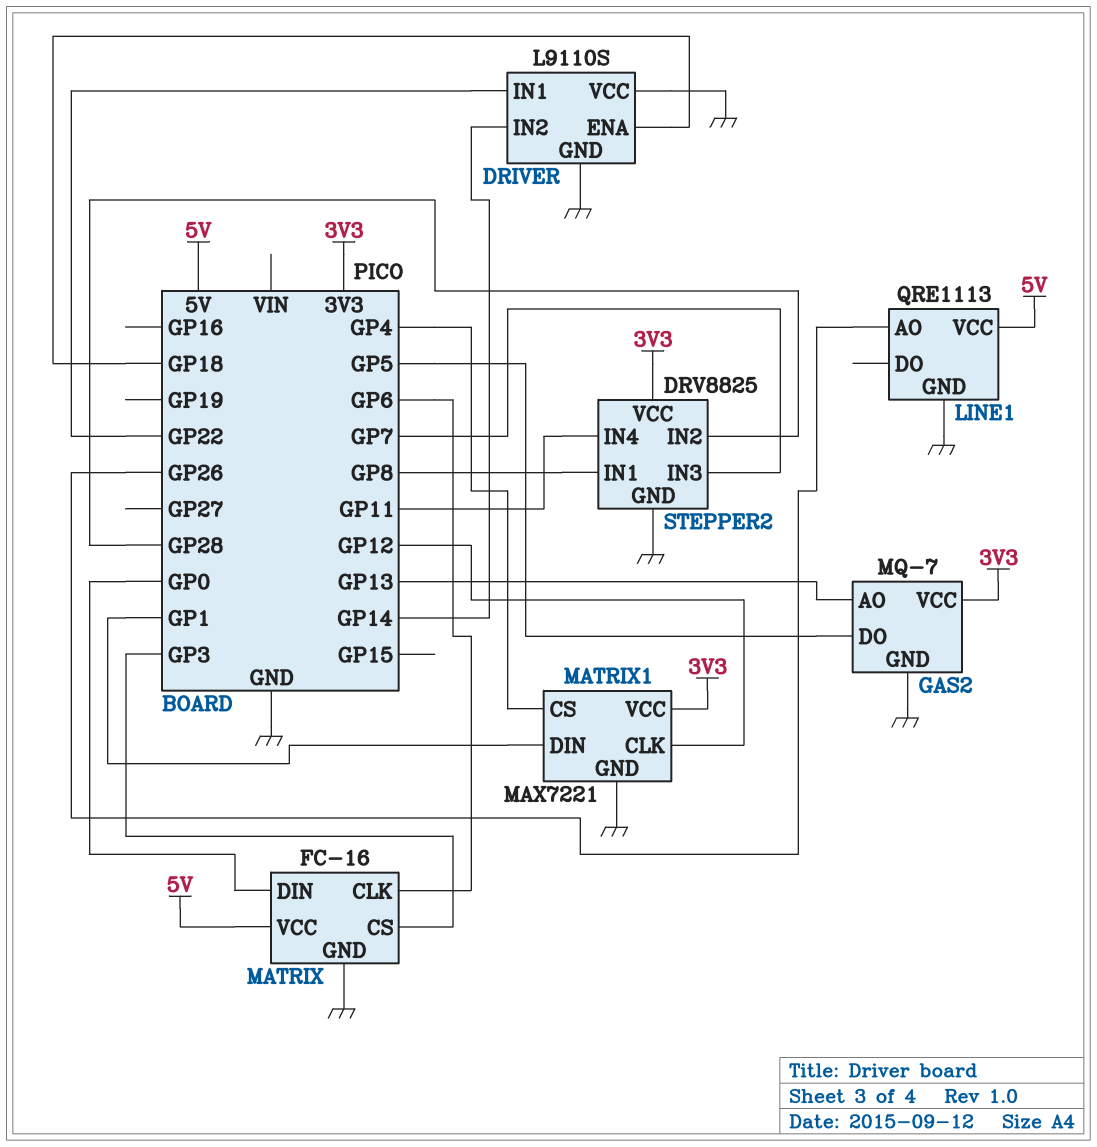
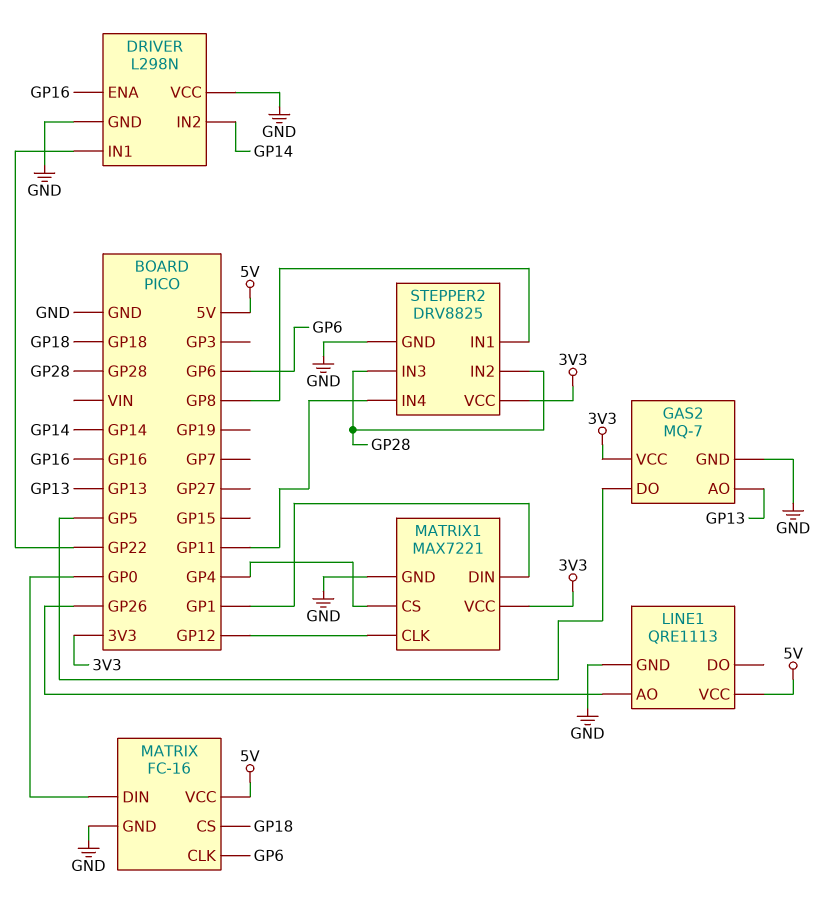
DRIVER: L9110S -> L298N
DRIVER pin ENA: GP18 -> GP16
MATRIX pin CS: GP3 -> GP18
STEPPER2 pin IN3: GP7 -> GP28

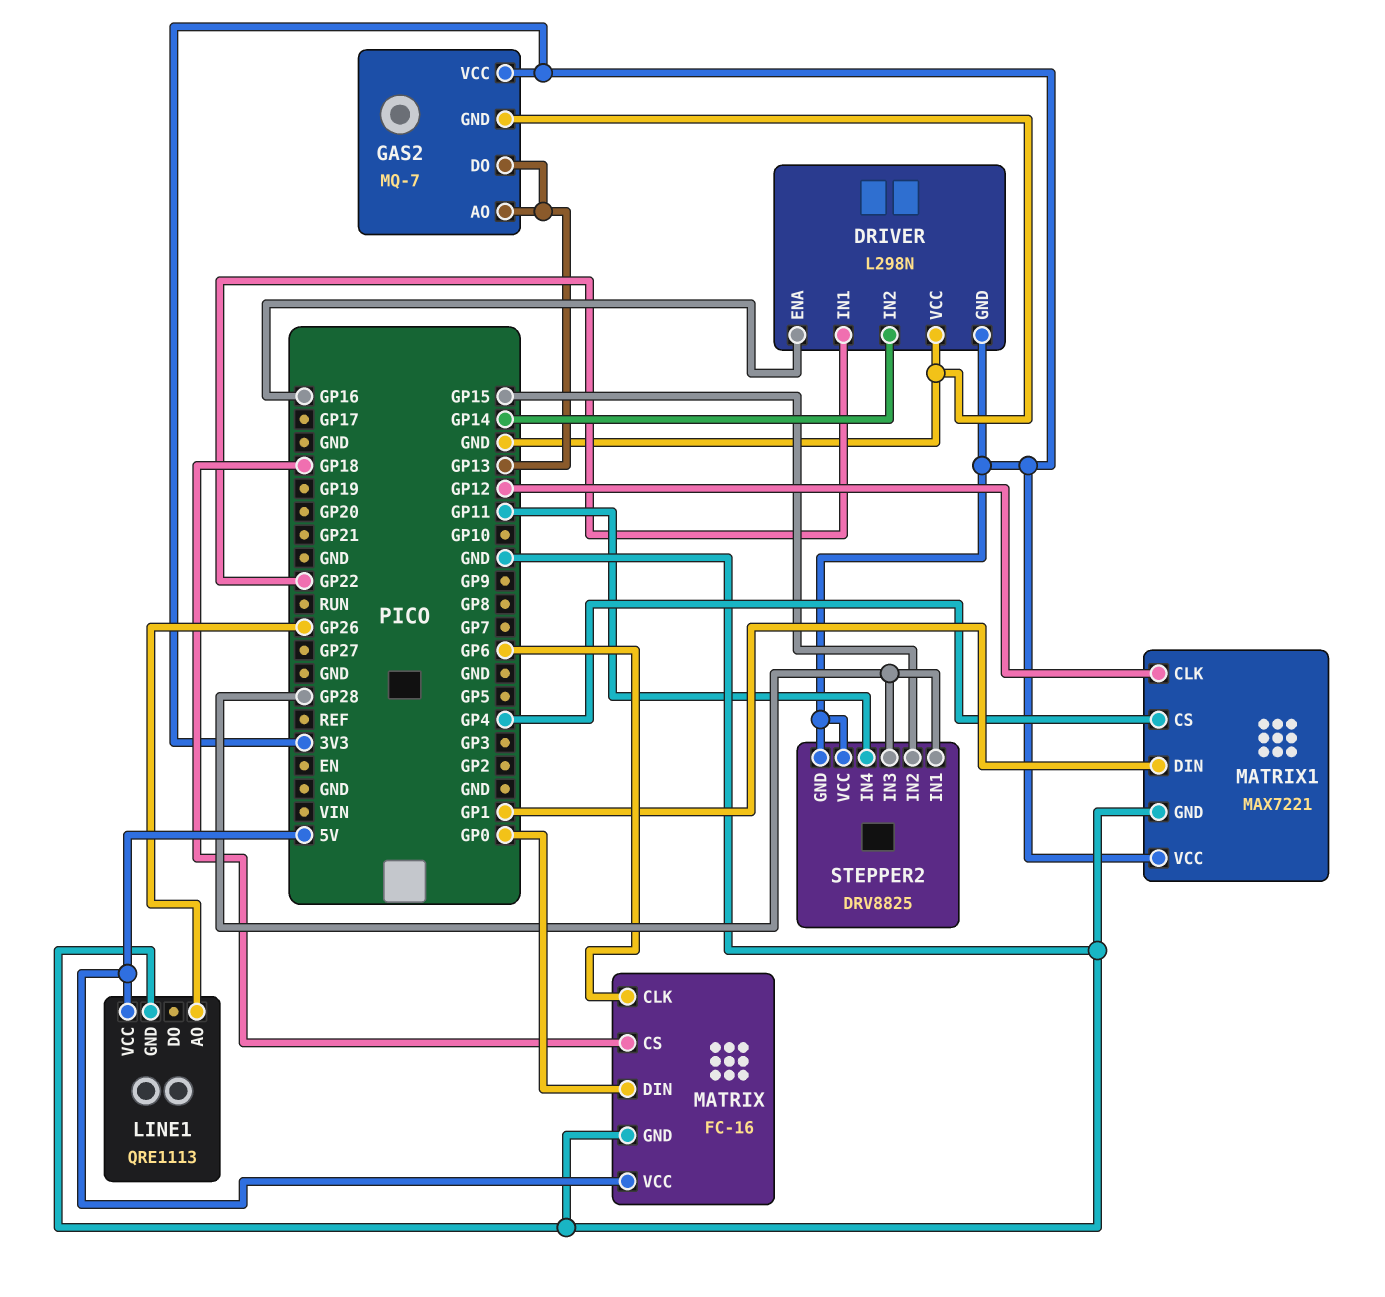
DRIVER pin GND: GND -> 3V3
GAS2 pin DO: GP5 -> GP13
STEPPER2 pin GND: GND -> 3V3
STEPPER2 pin IN1: GP8 -> GP28
STEPPER2 pin IN2: GP28 -> GP15

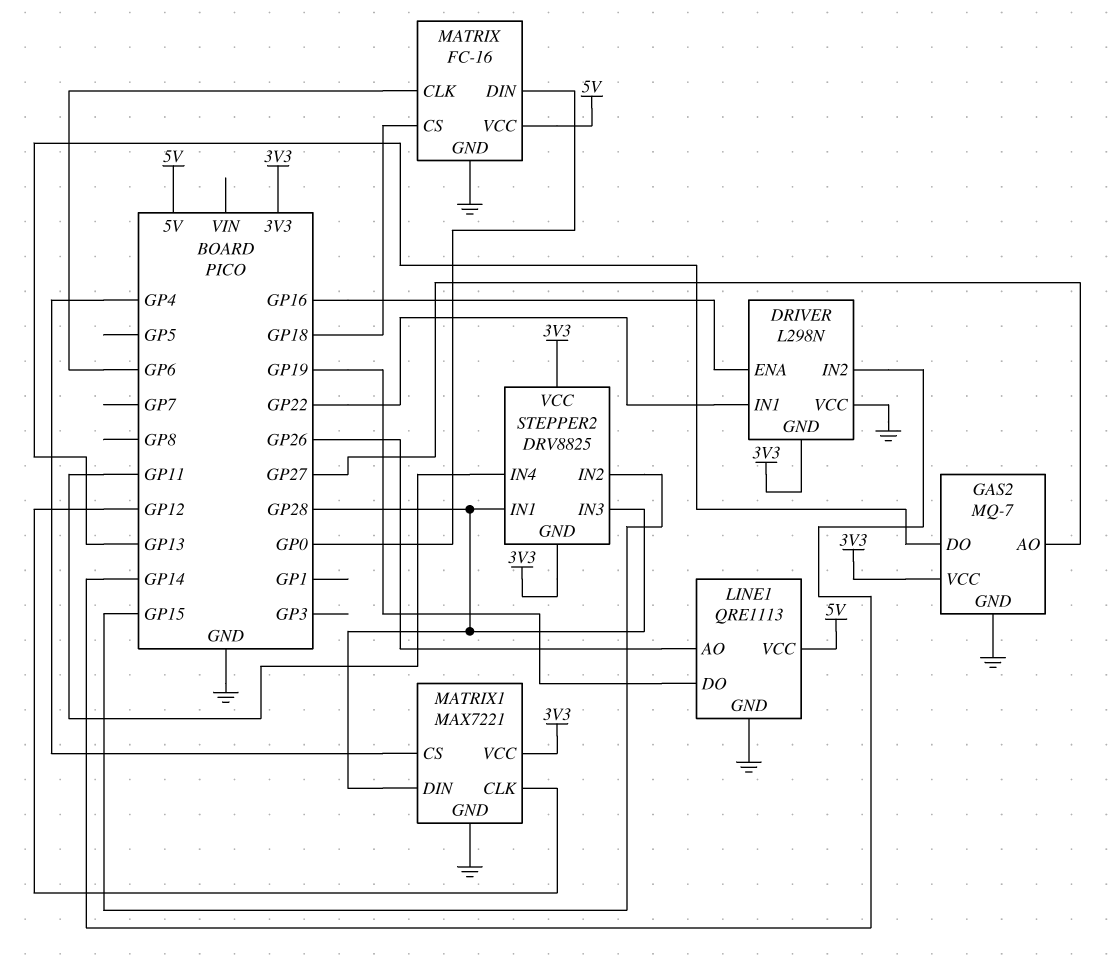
GAS2 pin AO: GP13 -> GP27
LINE1 pin DO: none -> GP19
MATRIX1 pin DIN: GP1 -> GP28

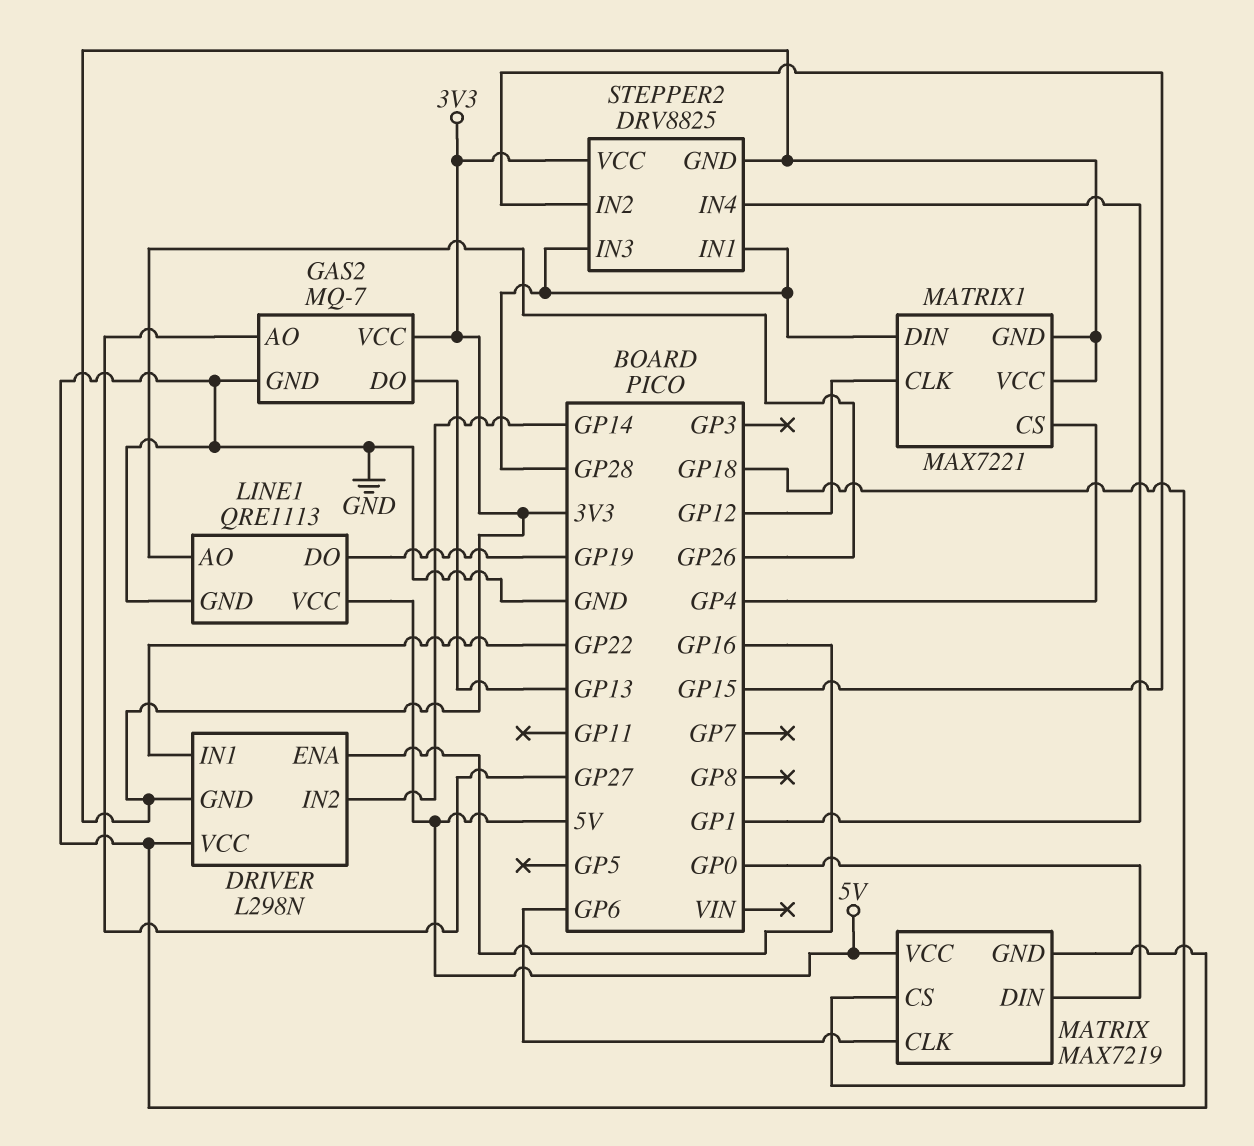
MATRIX: FC-16 -> MAX7219
MATRIX1 pin GND: GND -> 3V3
STEPPER2 pin IN4: GP11 -> GP1

